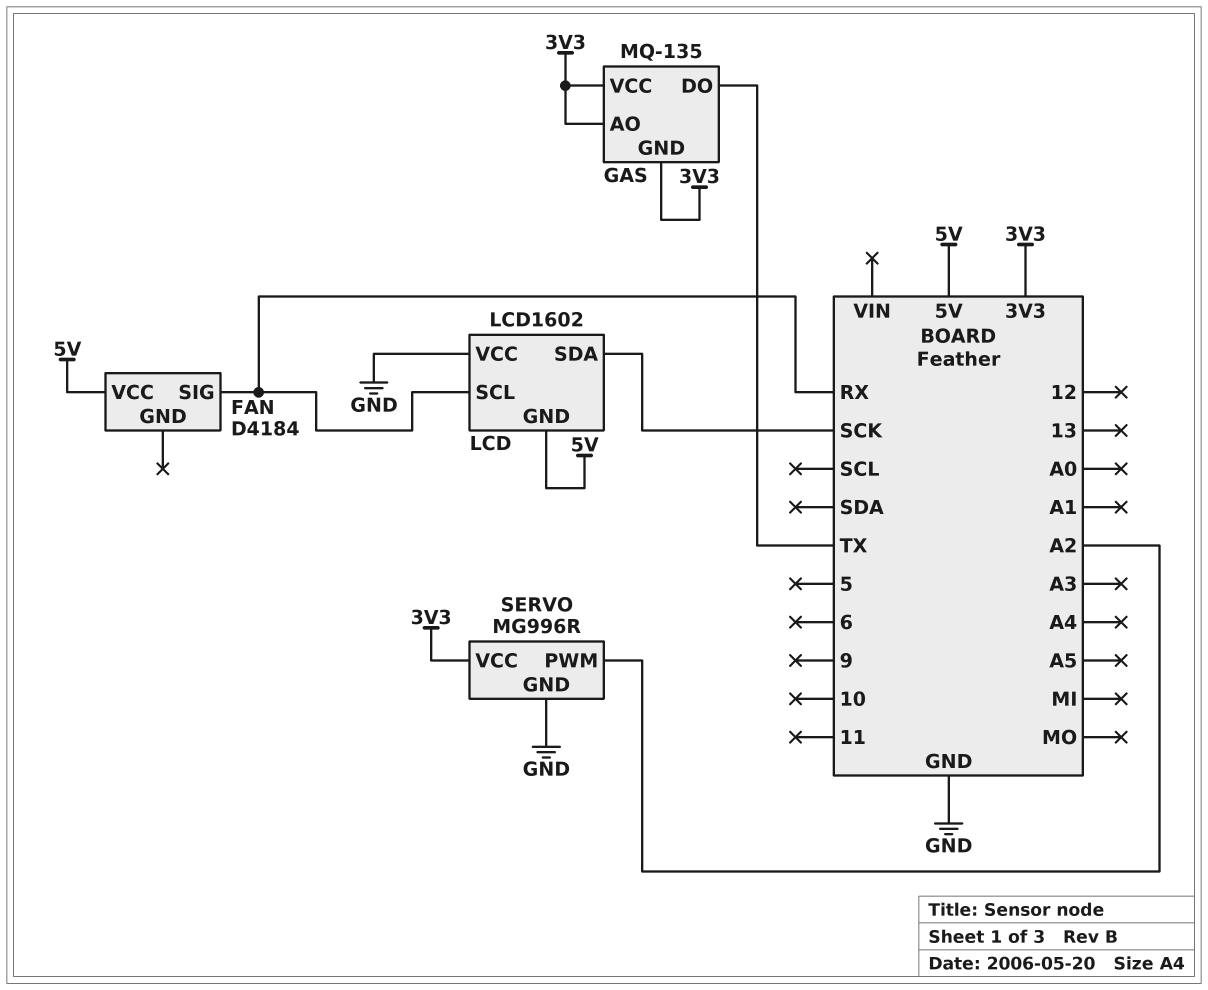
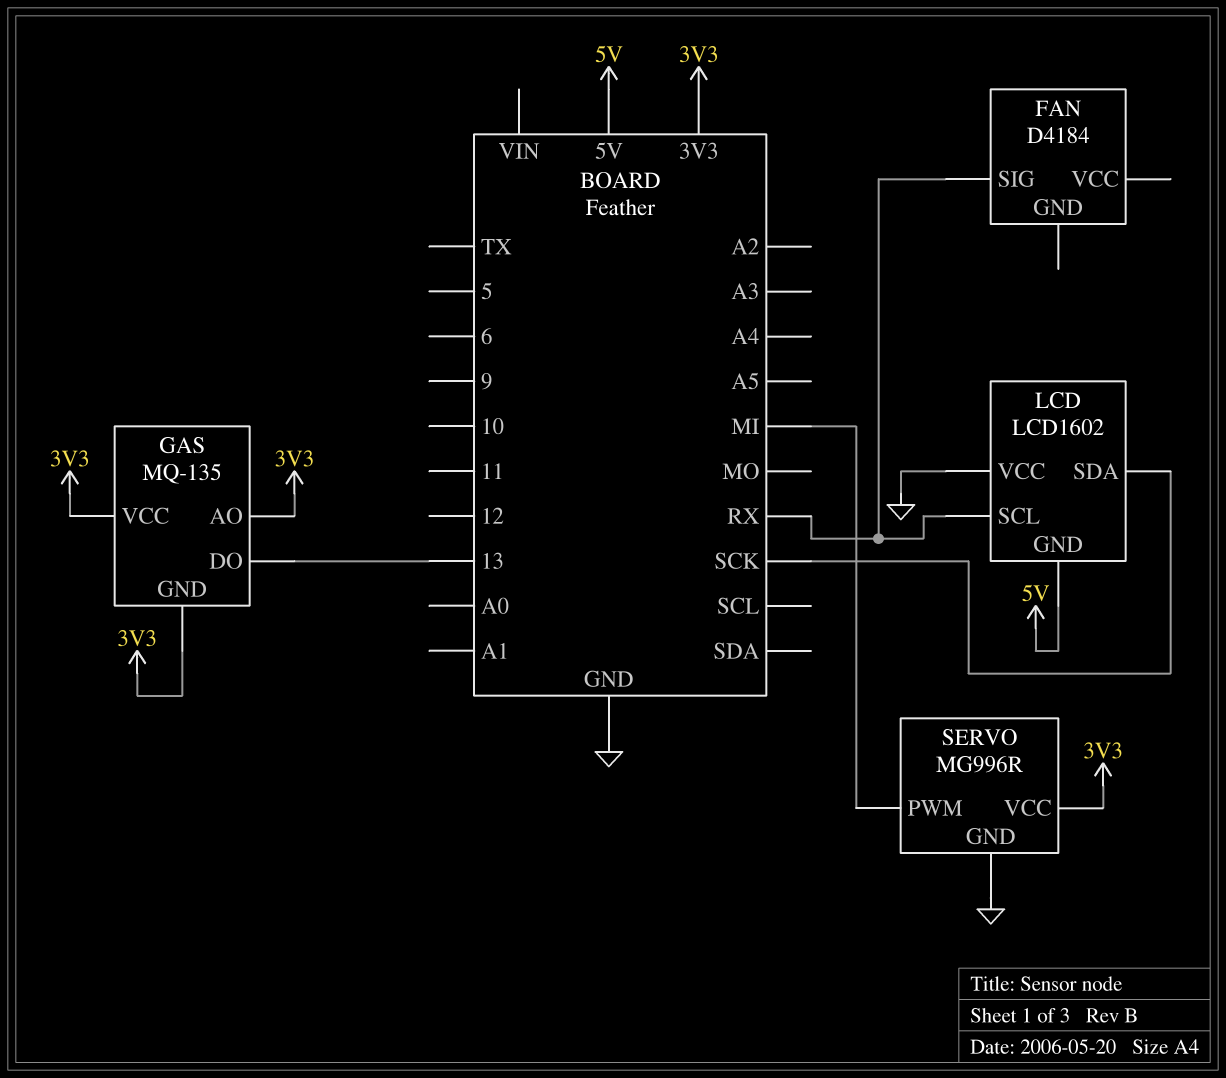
FAN pin VCC: 5V -> none
GAS pin DO: TX -> 13
SERVO pin PWM: A2 -> MI

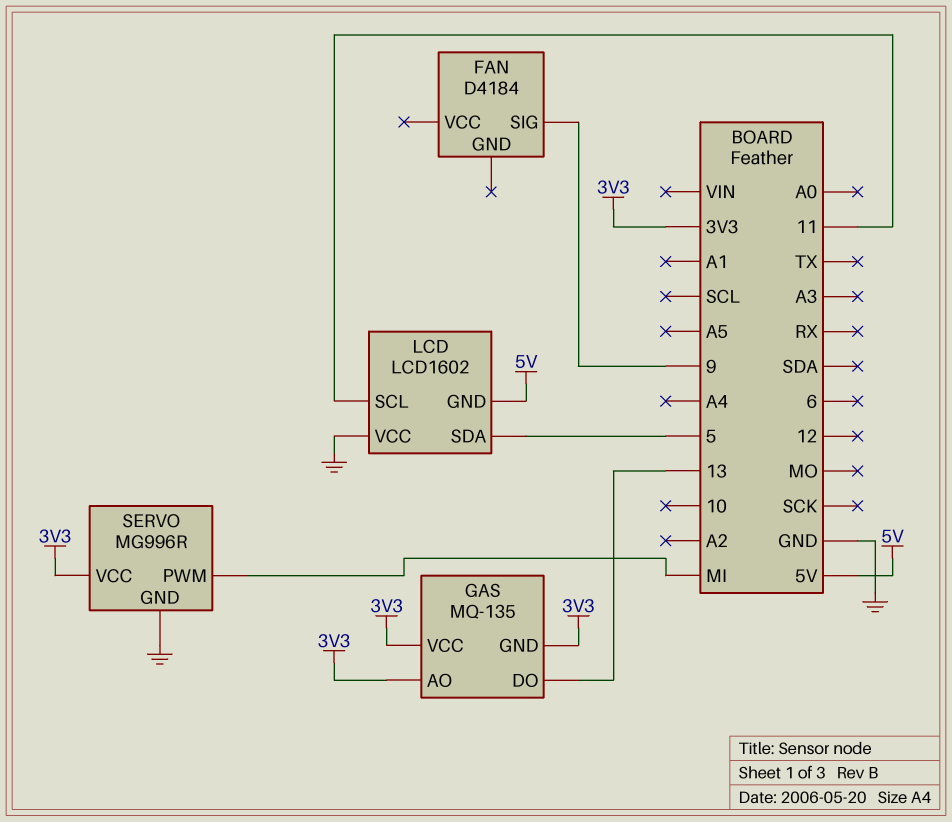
FAN pin SIG: RX -> 9
LCD pin SCL: RX -> 11
LCD pin SDA: SCK -> 5

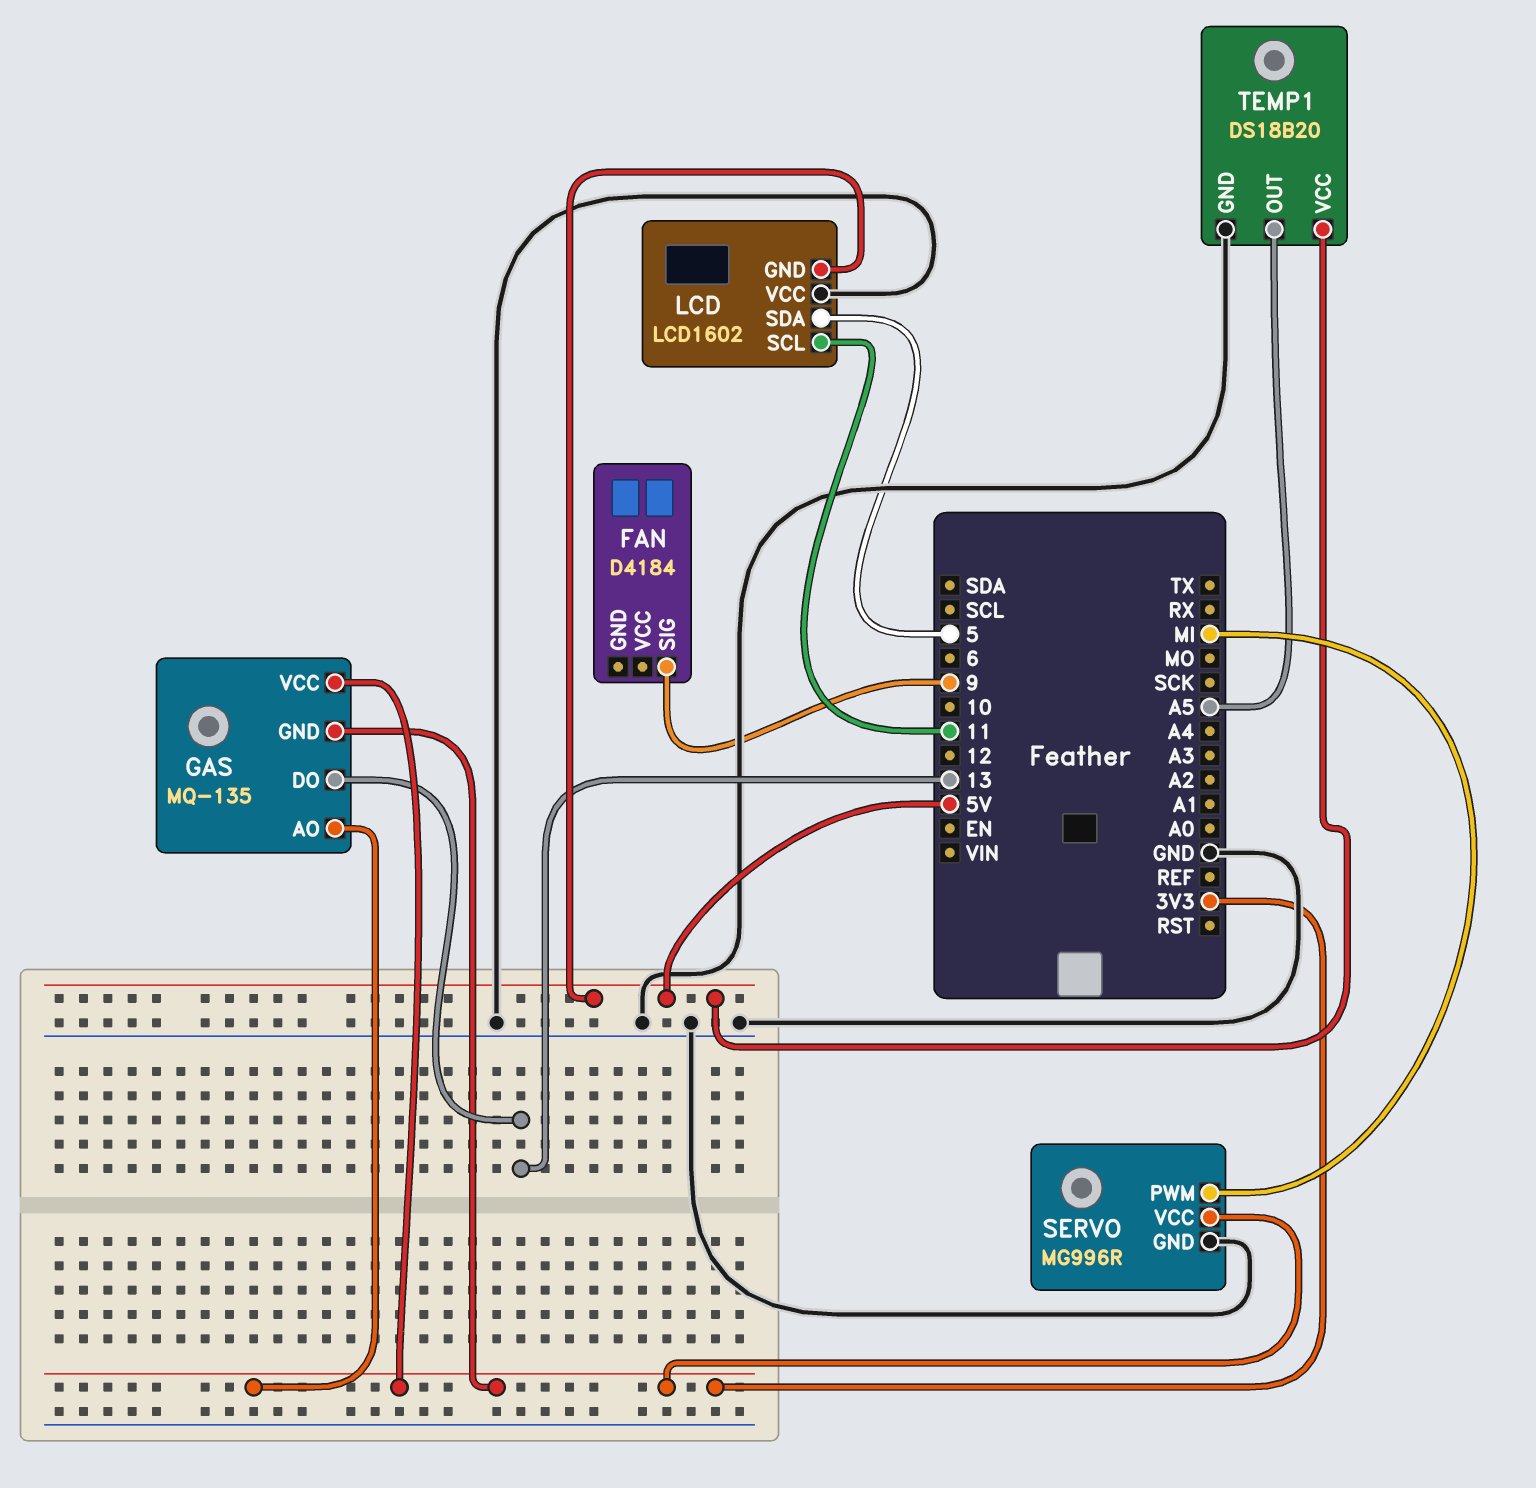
TEMP1: none -> DS18B20
TEMP1 pin GND: none -> GND
TEMP1 pin OUT: none -> A5
TEMP1 pin VCC: none -> 5V

